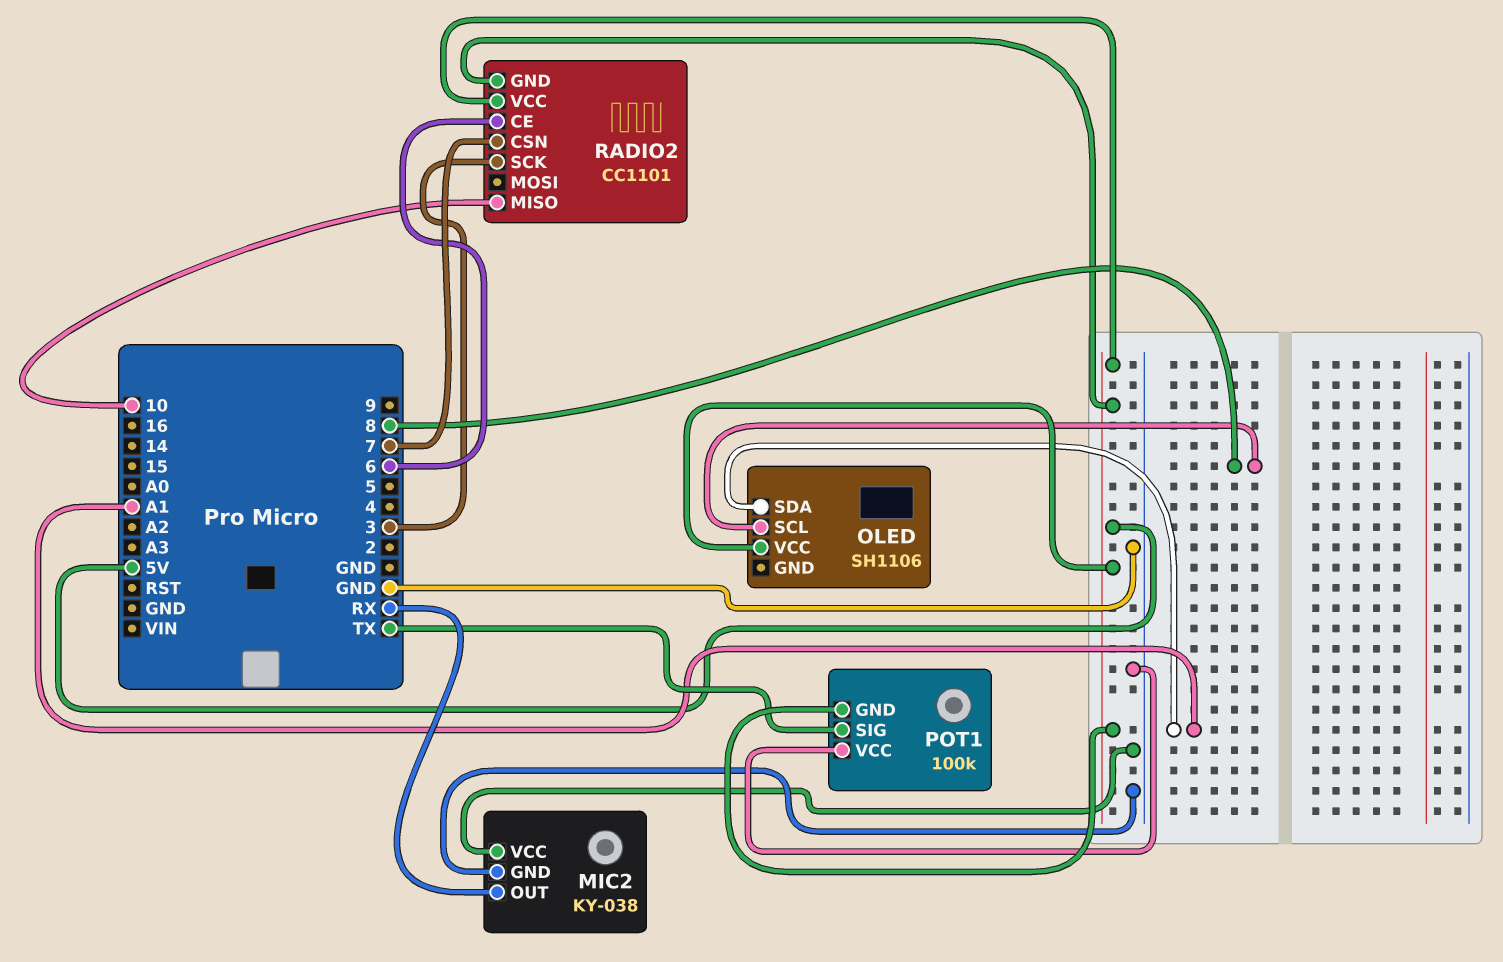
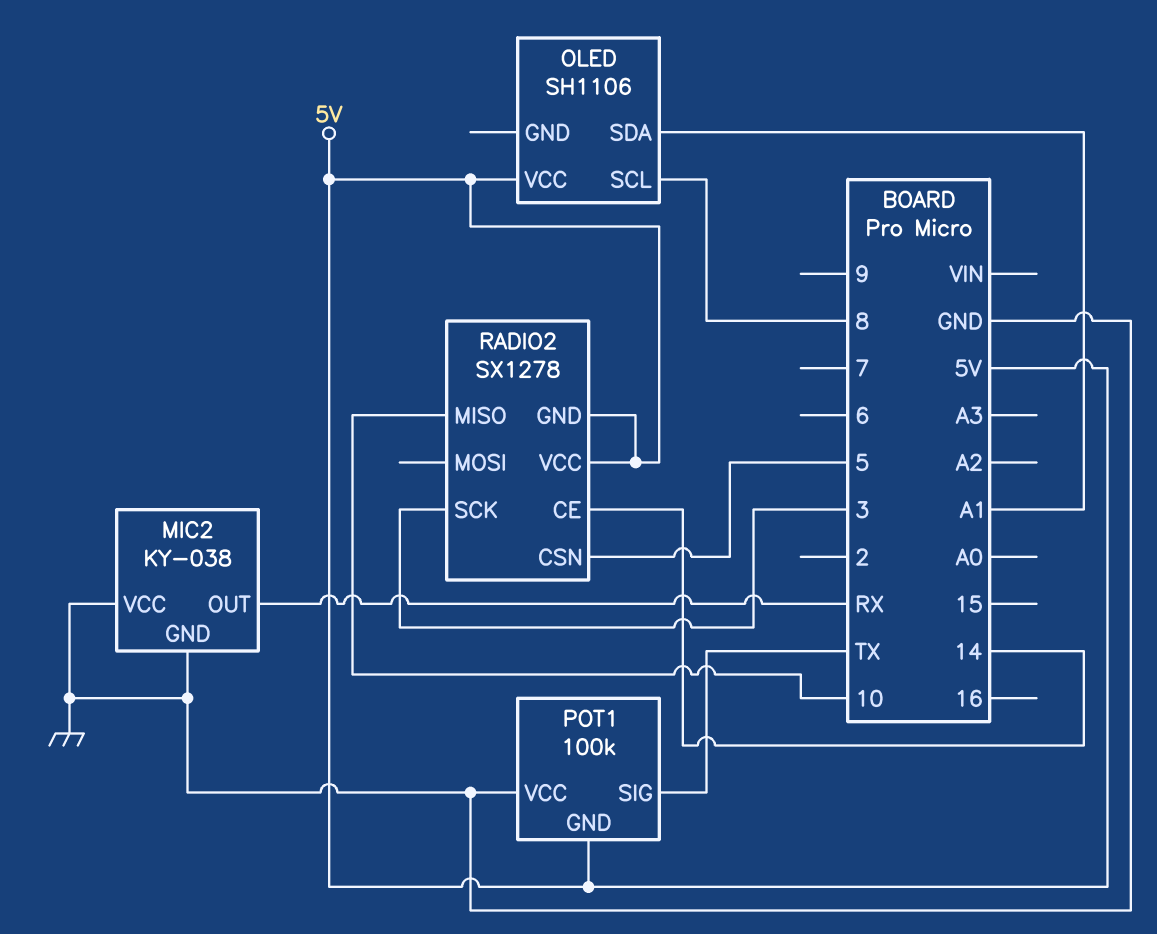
RADIO2: CC1101 -> SX1278
RADIO2 pin CE: 6 -> 14
RADIO2 pin CSN: 7 -> 5

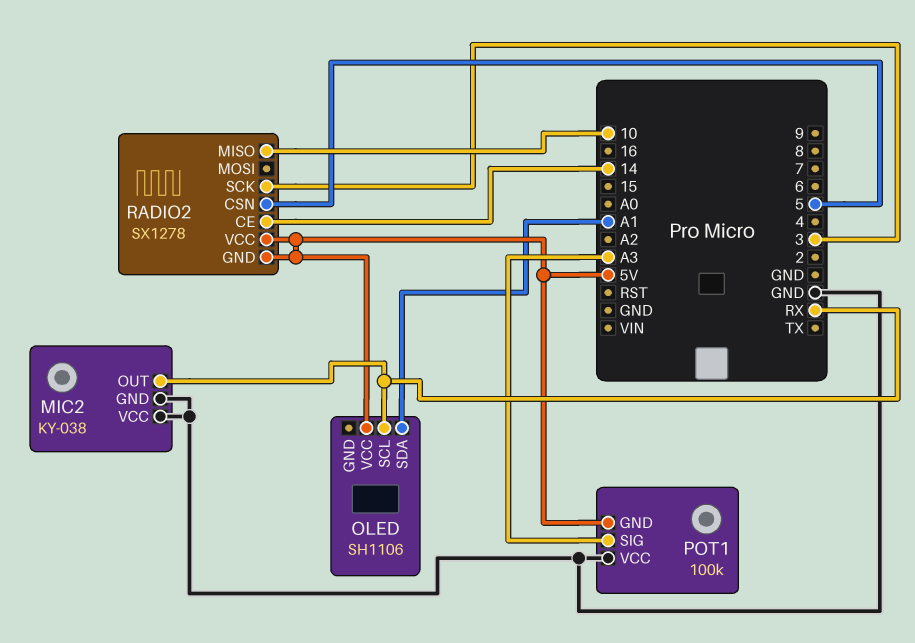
OLED pin SCL: 8 -> RX
POT1 pin SIG: TX -> A3

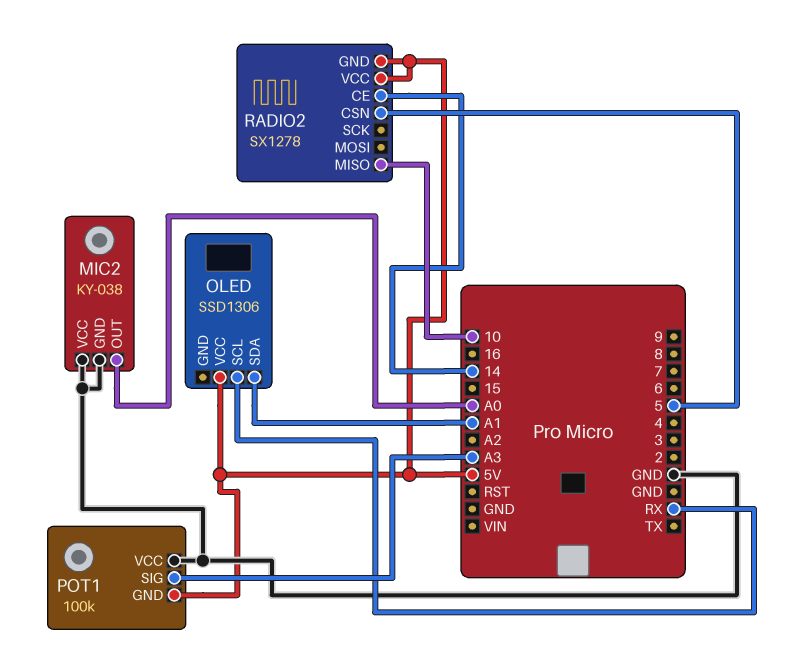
MIC2 pin OUT: RX -> A0
OLED: SH1106 -> SSD1306
RADIO2 pin SCK: 3 -> none

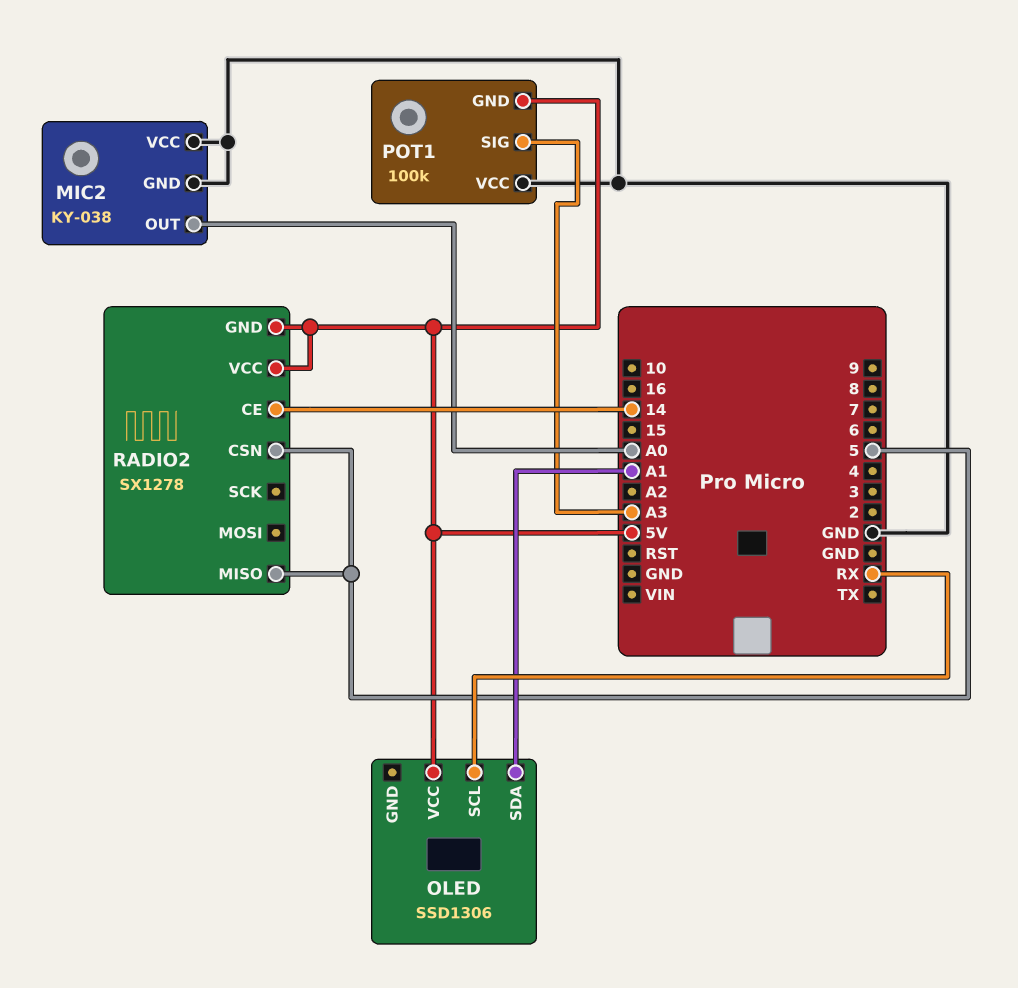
RADIO2 pin MISO: 10 -> 5

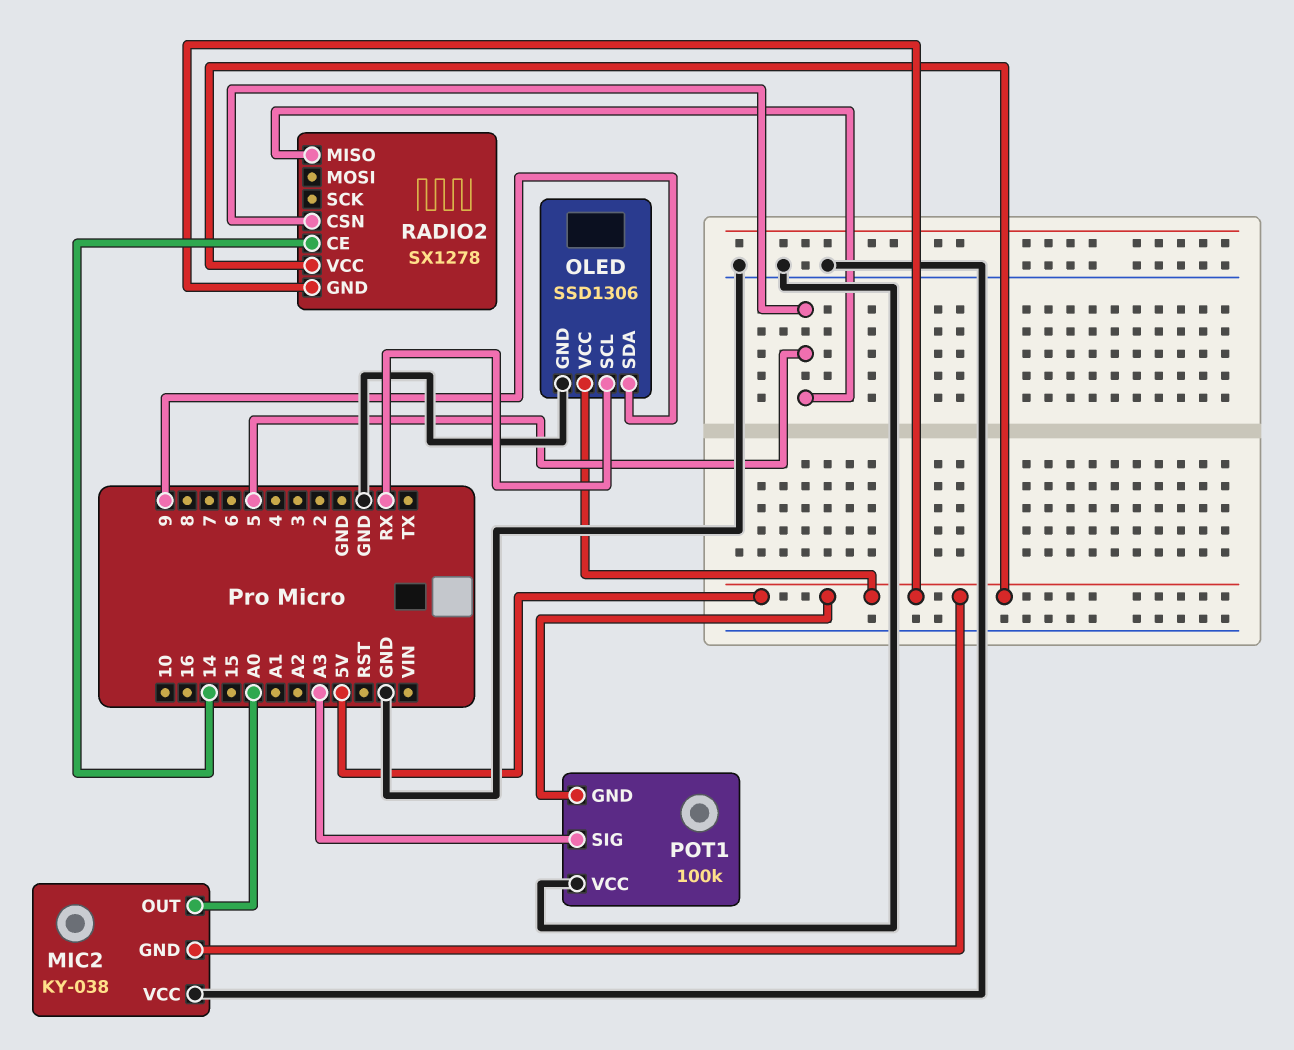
MIC2 pin GND: GND -> 5V
OLED pin GND: none -> GND
OLED pin SDA: A1 -> 9

